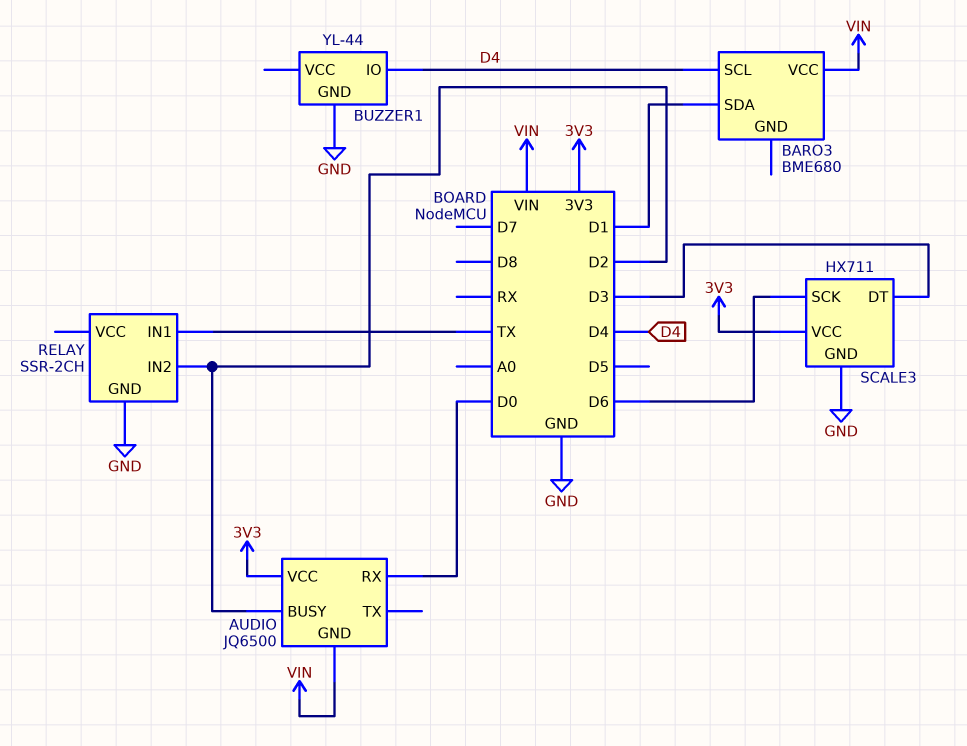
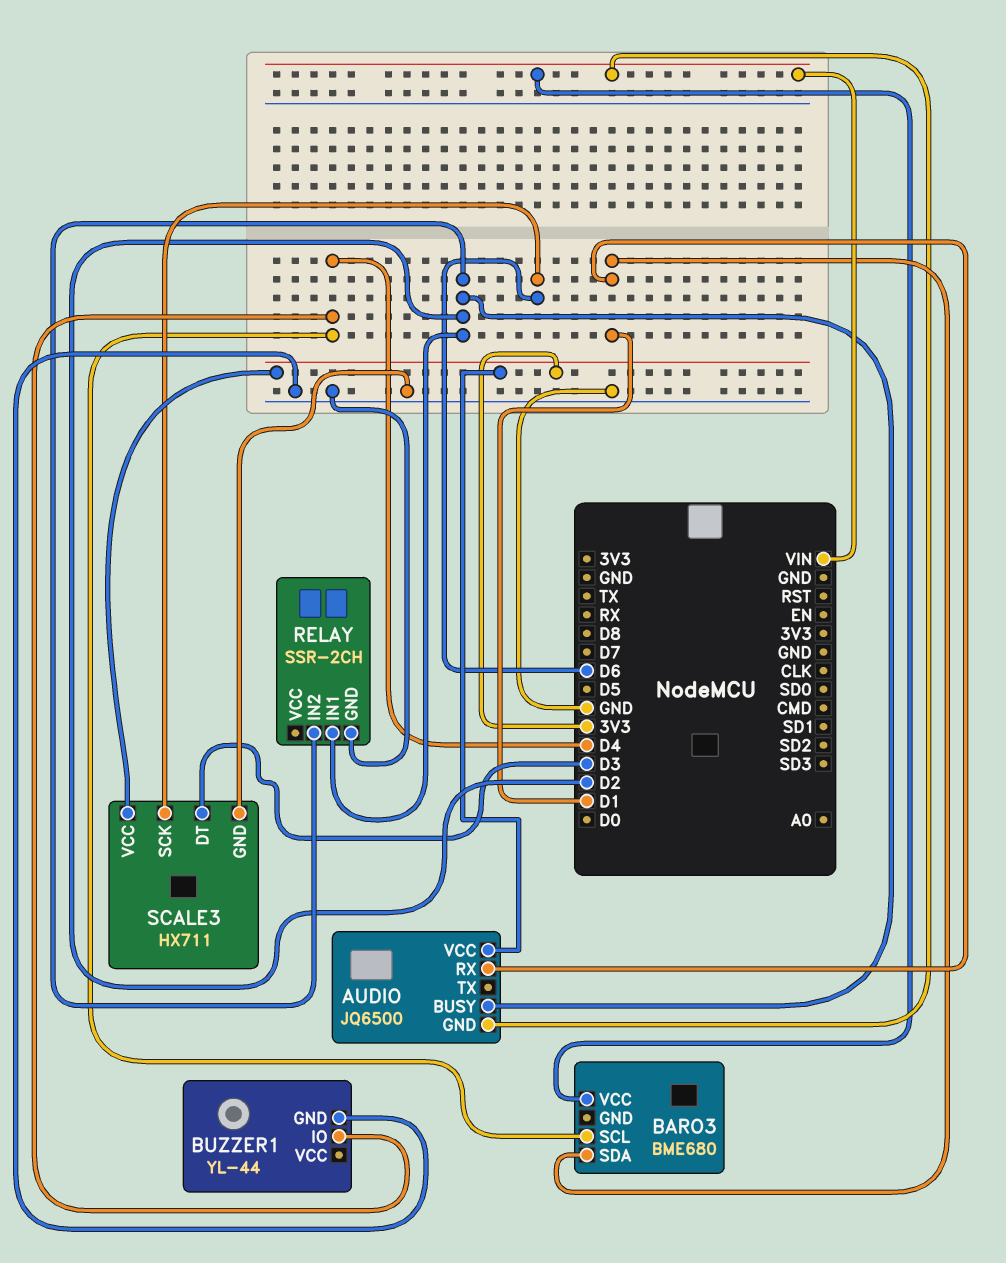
AUDIO pin RX: D0 -> D1
RELAY pin IN1: TX -> D2

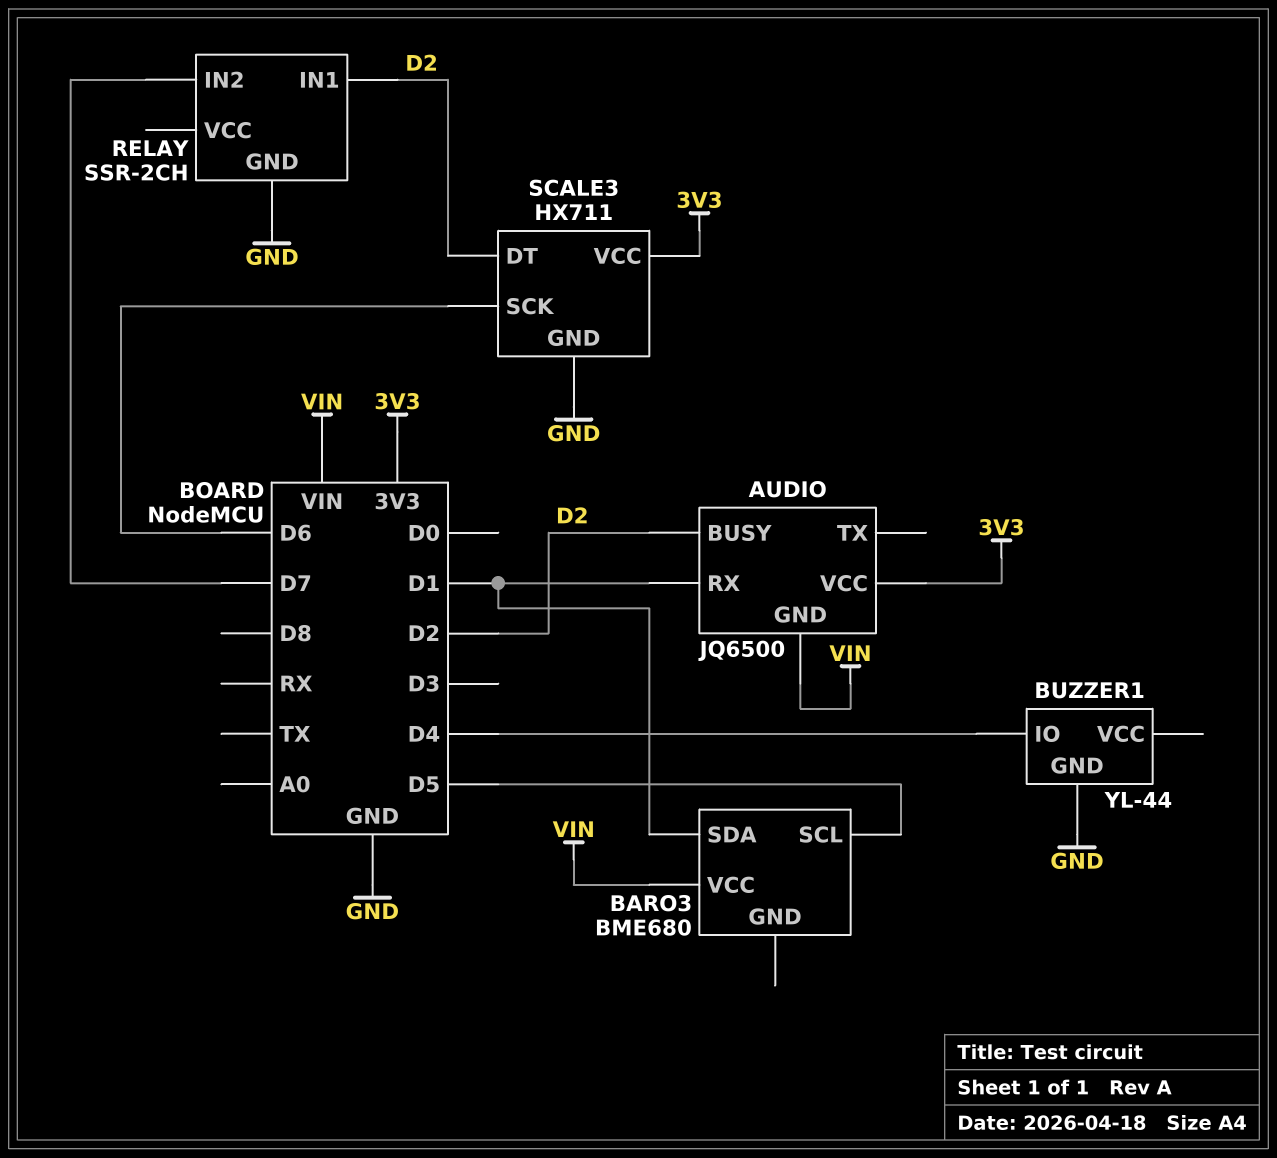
BARO3 pin SCL: D4 -> D5
RELAY pin IN2: D2 -> D7
SCALE3 pin DT: D3 -> D2

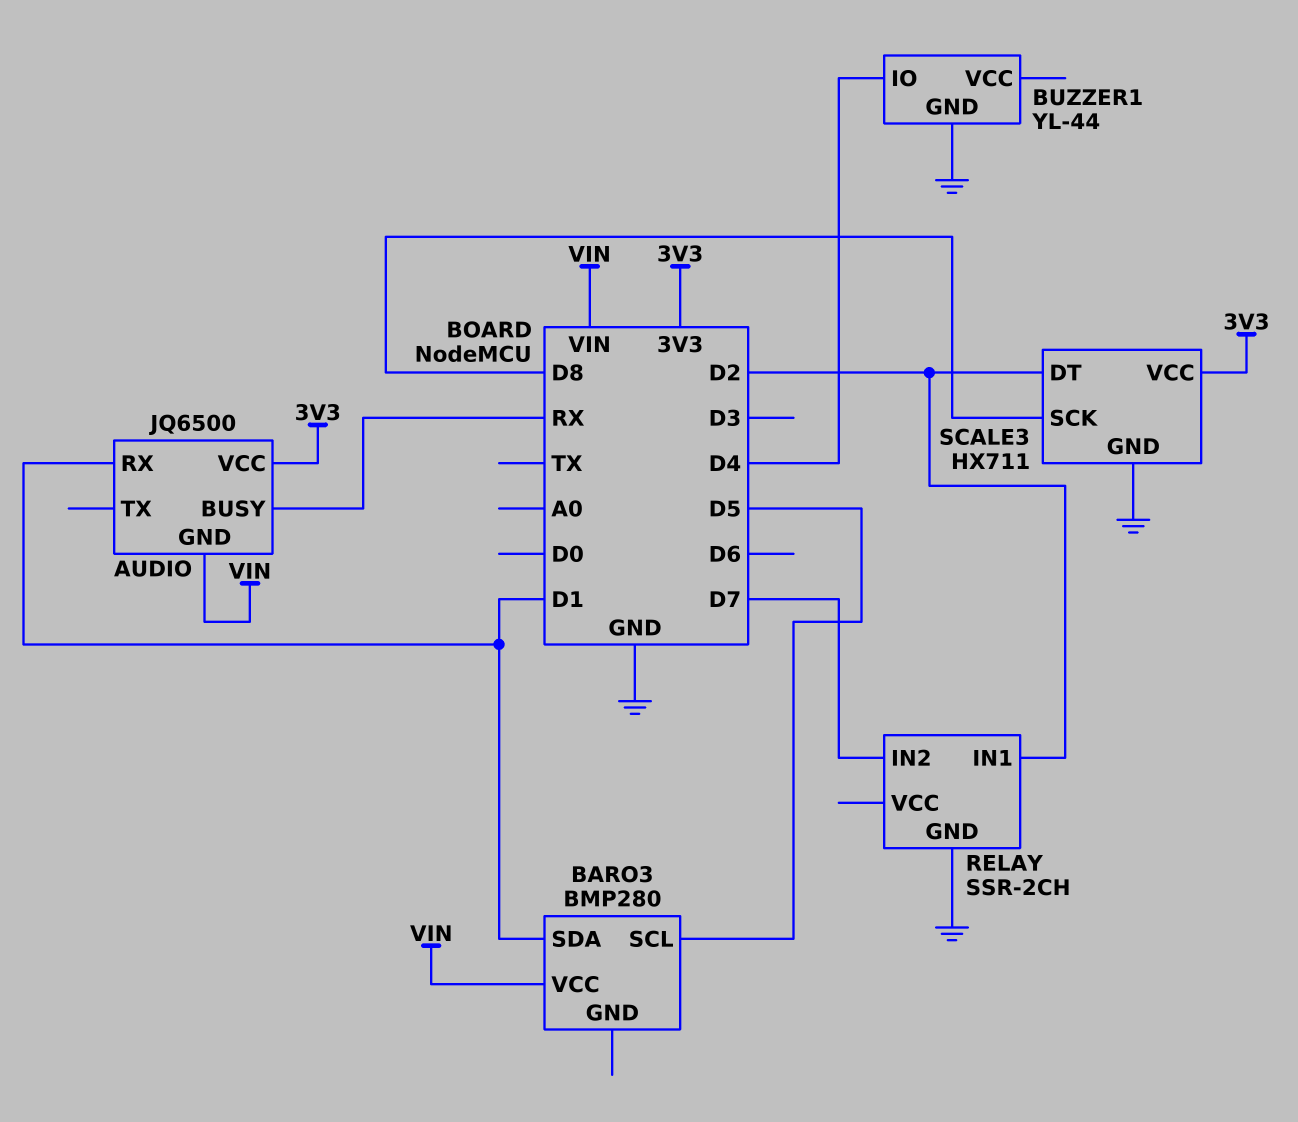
AUDIO pin BUSY: D2 -> RX
BARO3: BME680 -> BMP280
SCALE3 pin SCK: D6 -> D8

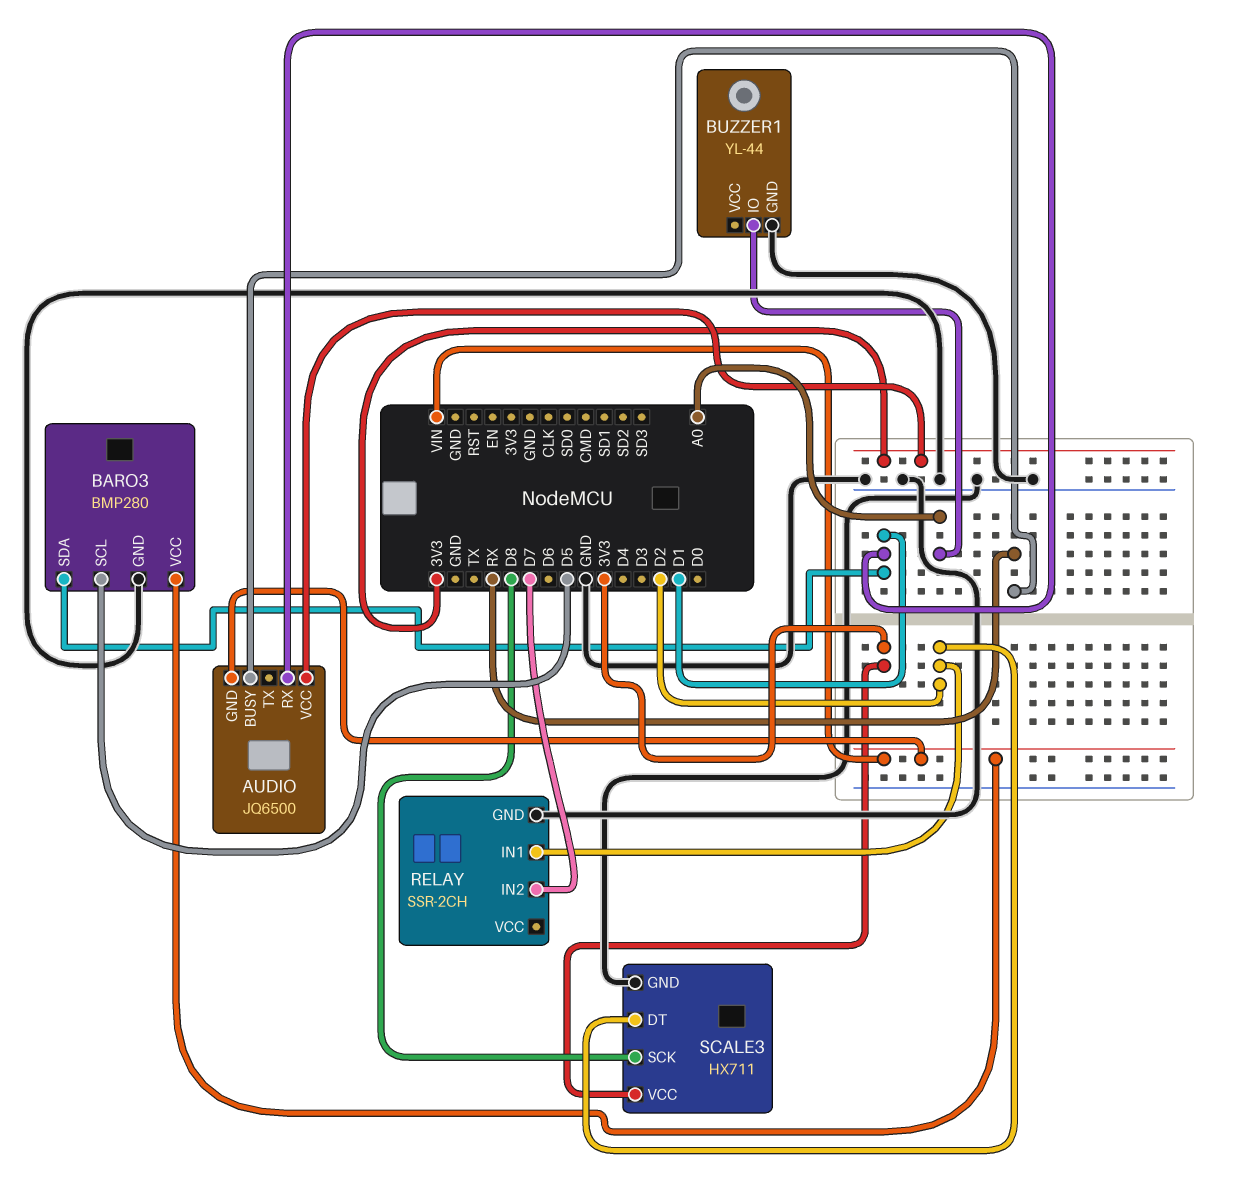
BARO3 pin GND: none -> GND
BUZZER1 pin IO: D4 -> A0

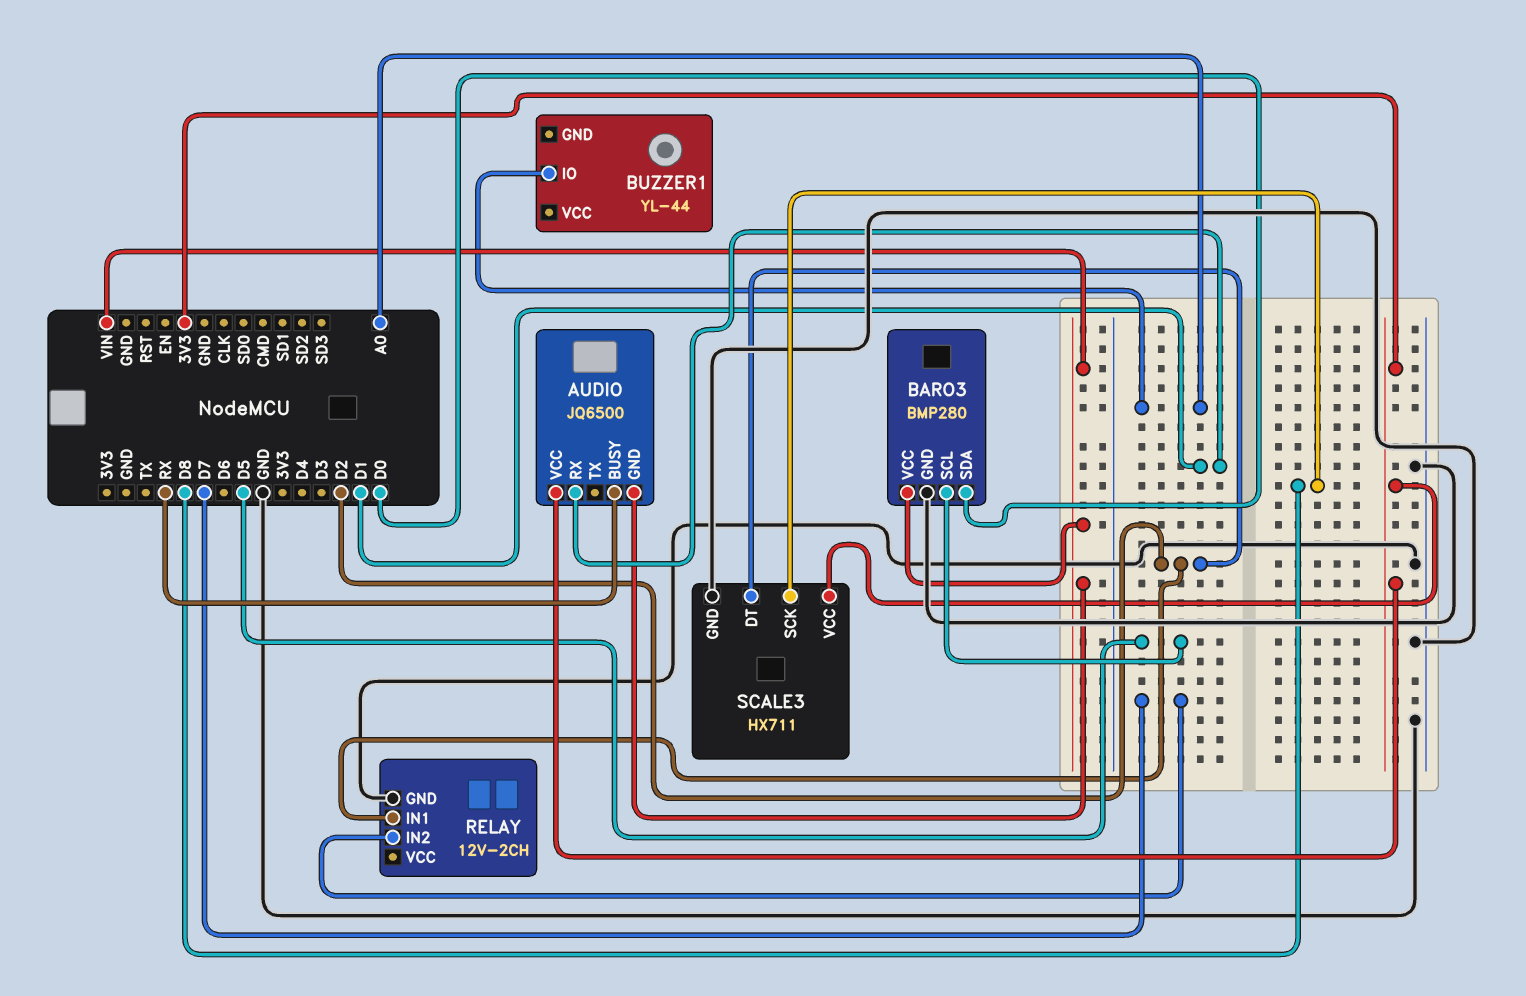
BARO3 pin SDA: D1 -> D0
BUZZER1 pin GND: GND -> none
RELAY: SSR-2CH -> 12V-2CH

